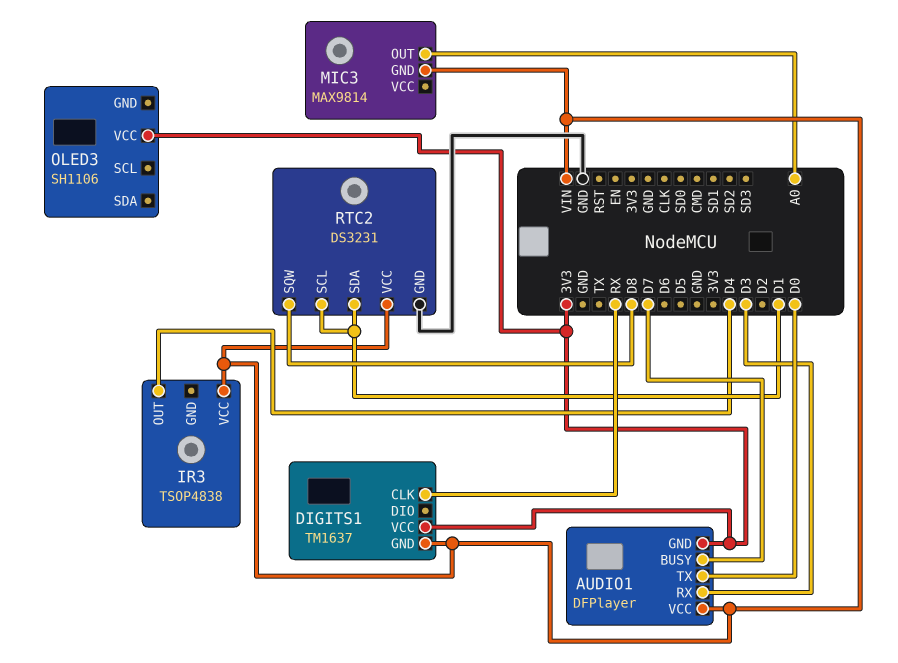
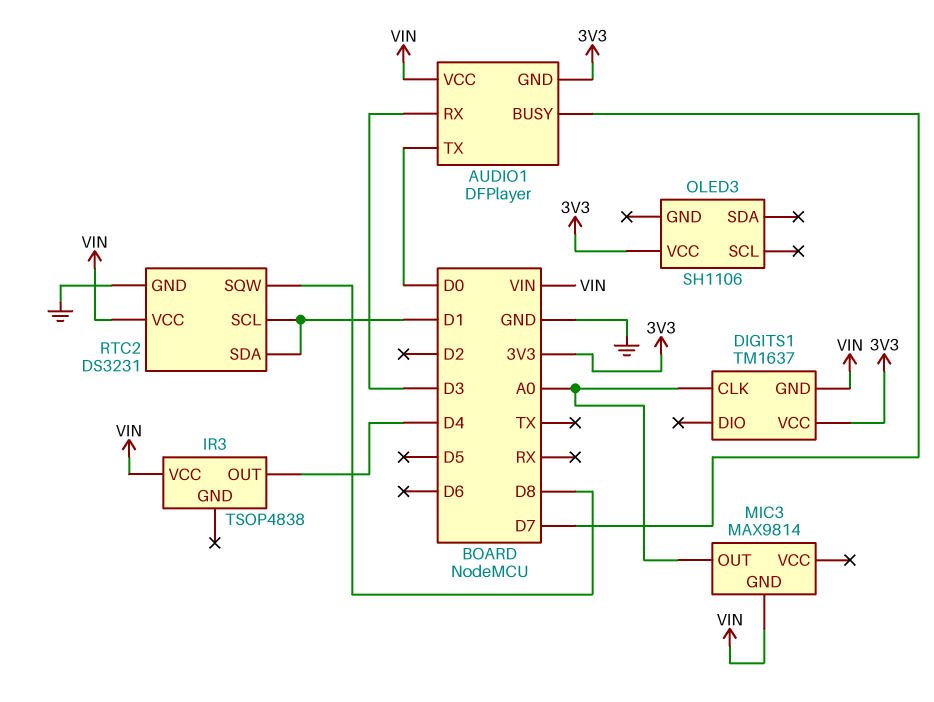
DIGITS1 pin CLK: RX -> A0

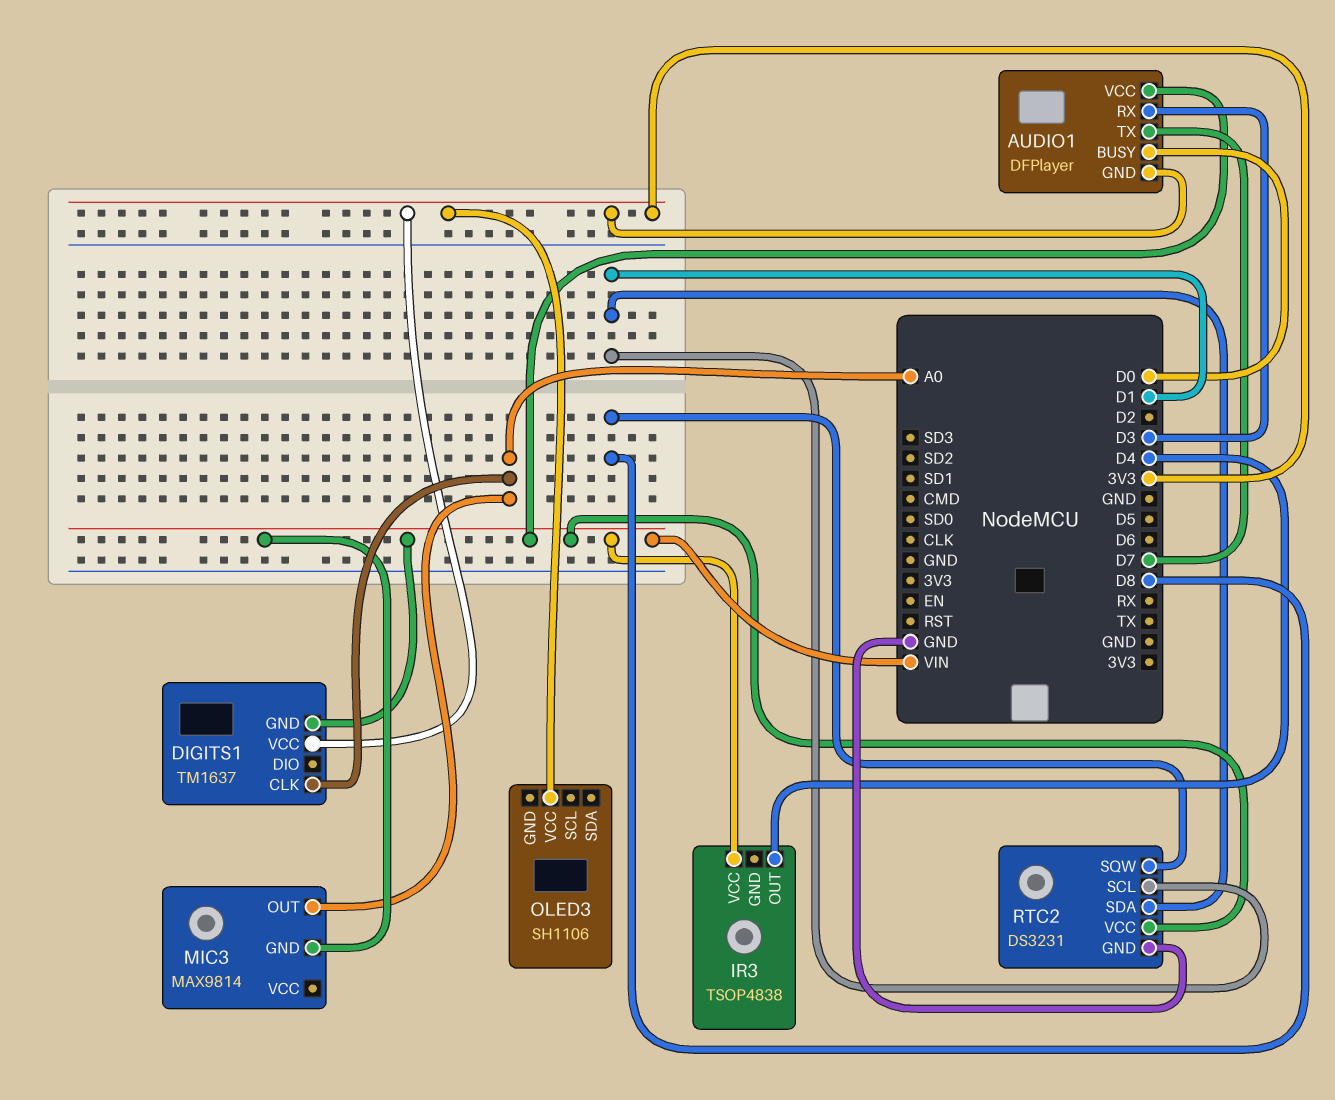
AUDIO1 pin BUSY: D7 -> D0
AUDIO1 pin TX: D0 -> D7

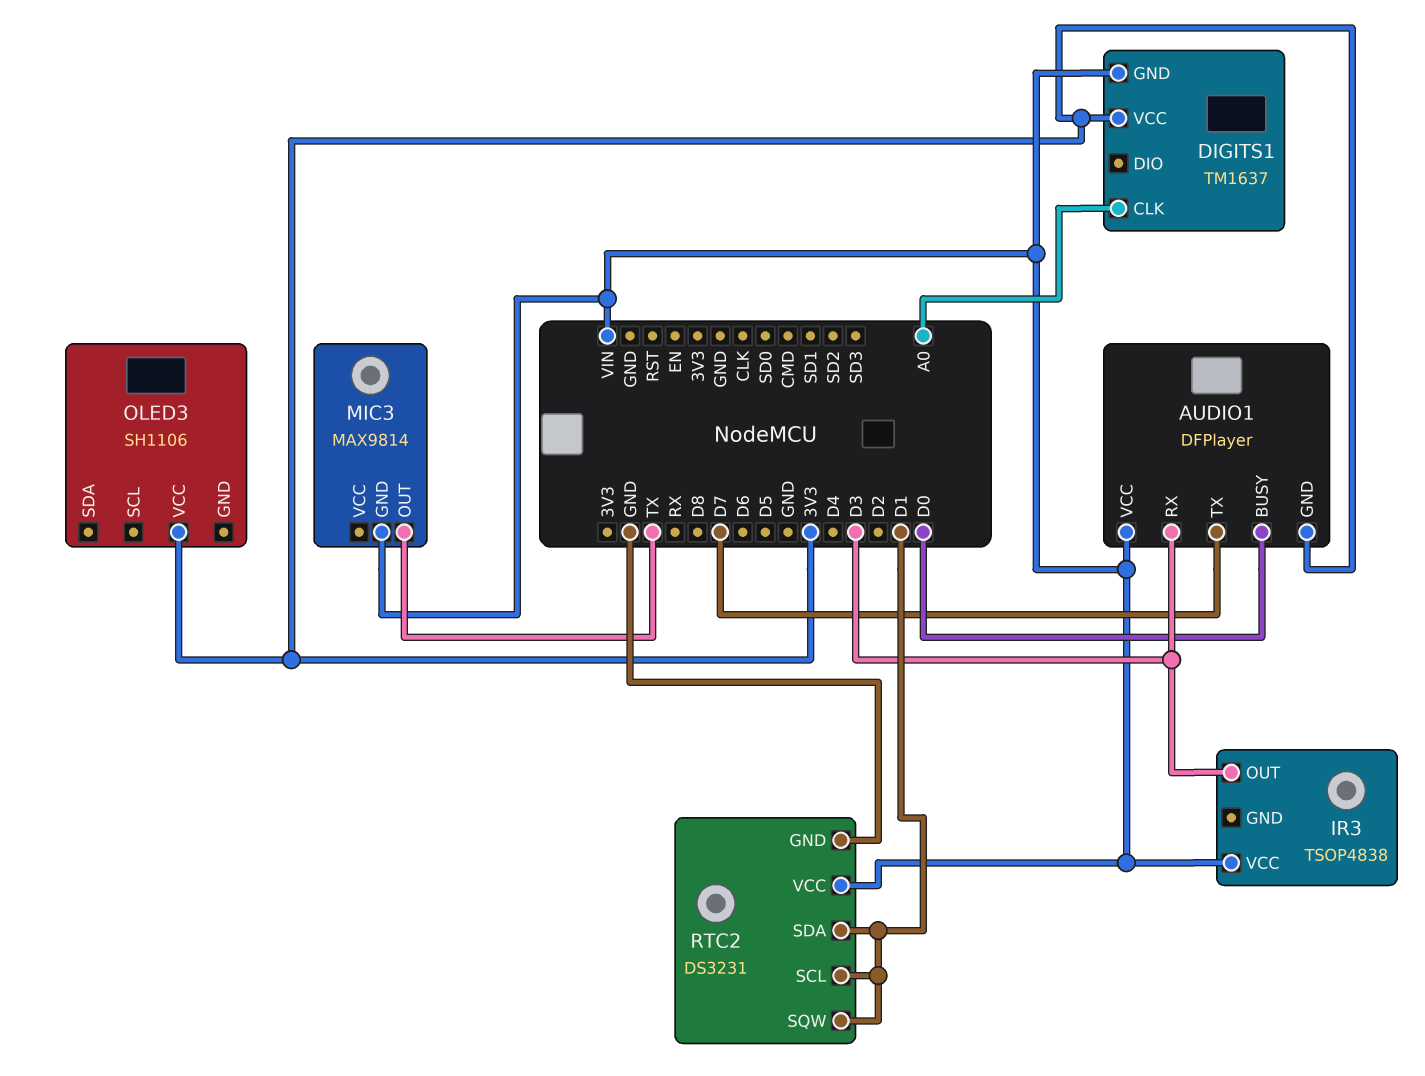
IR3 pin OUT: D4 -> D3
MIC3 pin OUT: A0 -> TX
RTC2 pin SQW: D8 -> D1

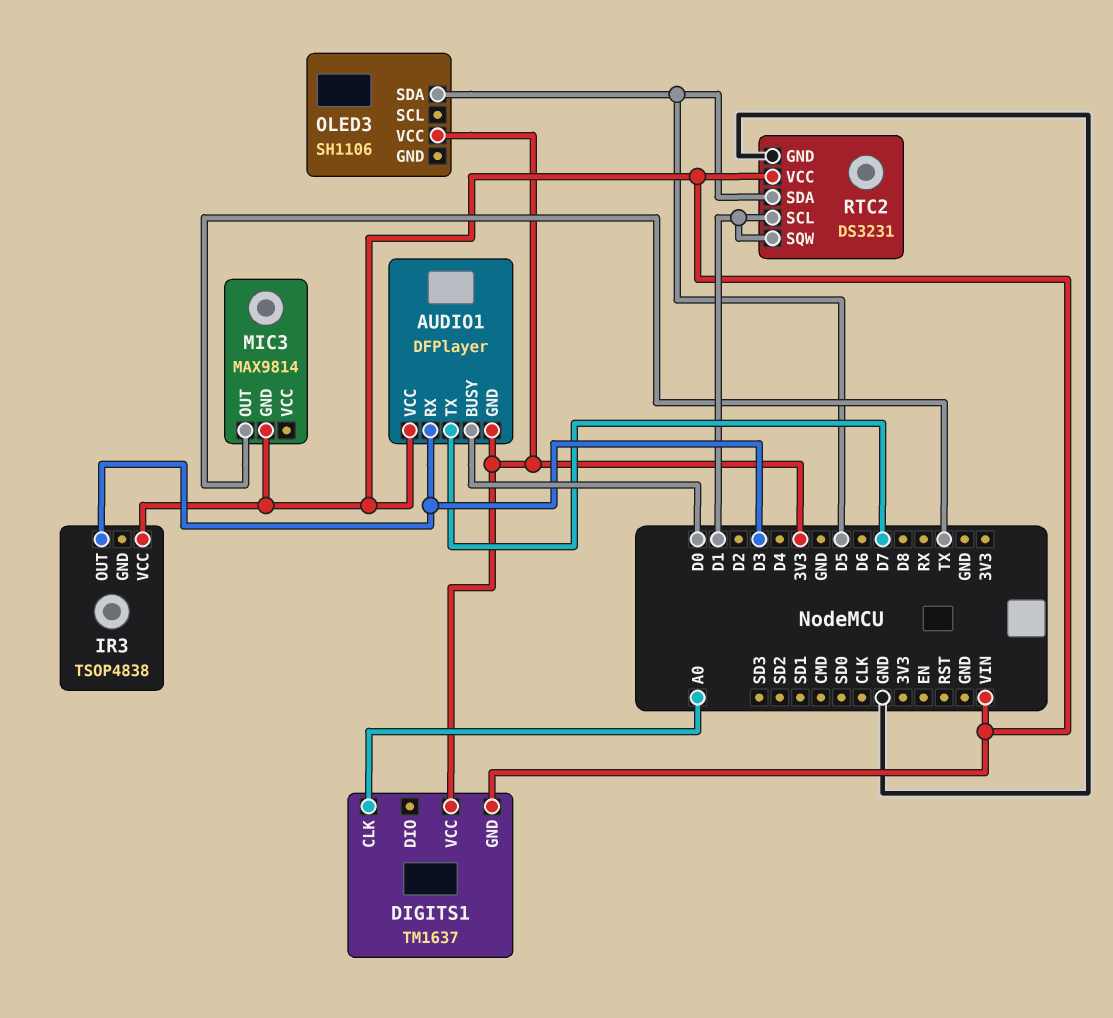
OLED3 pin SDA: none -> D5
RTC2 pin SDA: D1 -> D5

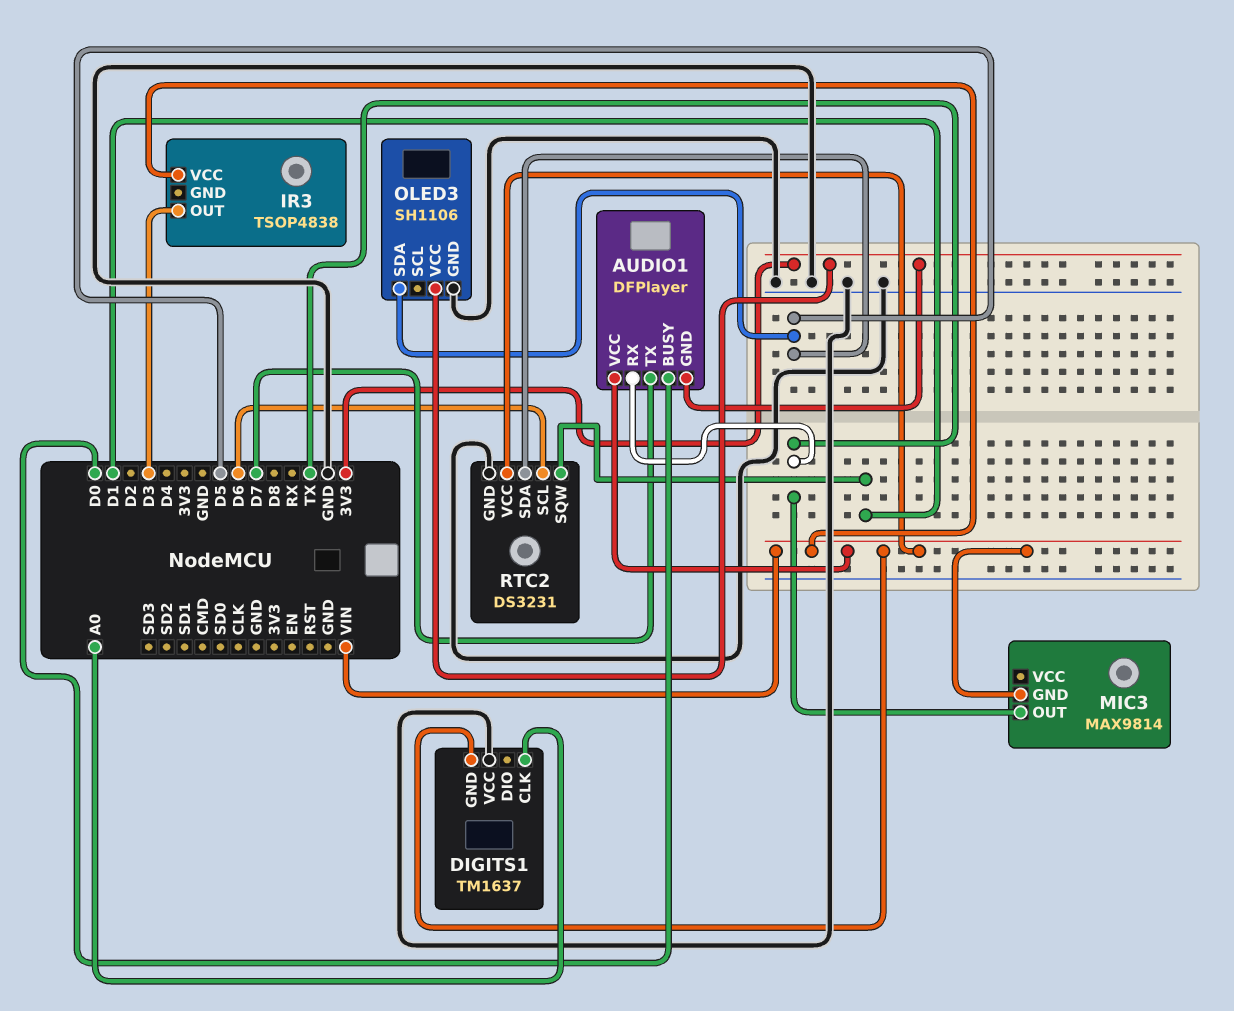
AUDIO1 pin RX: D3 -> TX
DIGITS1 pin VCC: 3V3 -> GND
OLED3 pin GND: none -> GND
RTC2 pin SCL: D1 -> D6

